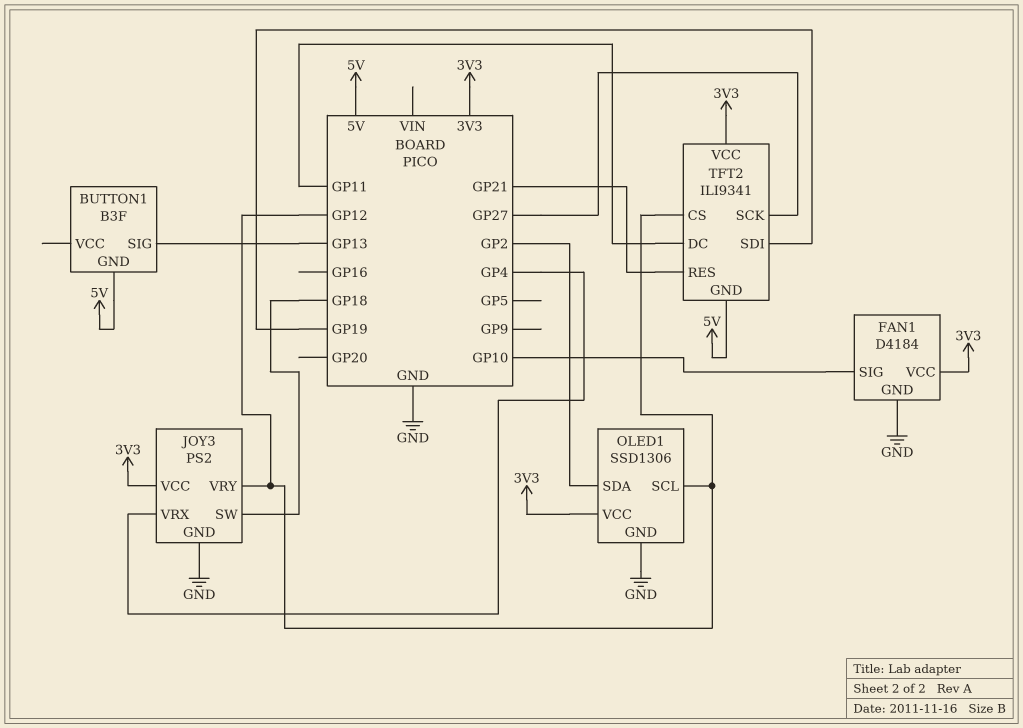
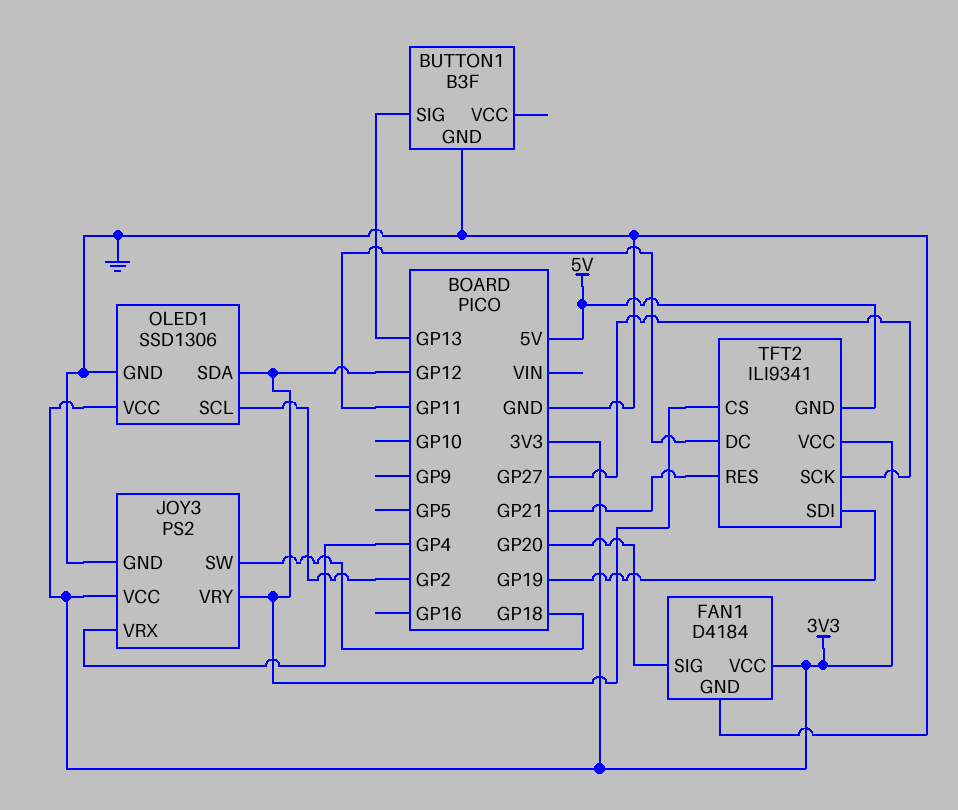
BUTTON1 pin GND: 5V -> GND
FAN1 pin SIG: GP10 -> GP20
OLED1 pin SCL: GP12 -> GP2
OLED1 pin SDA: GP2 -> GP12

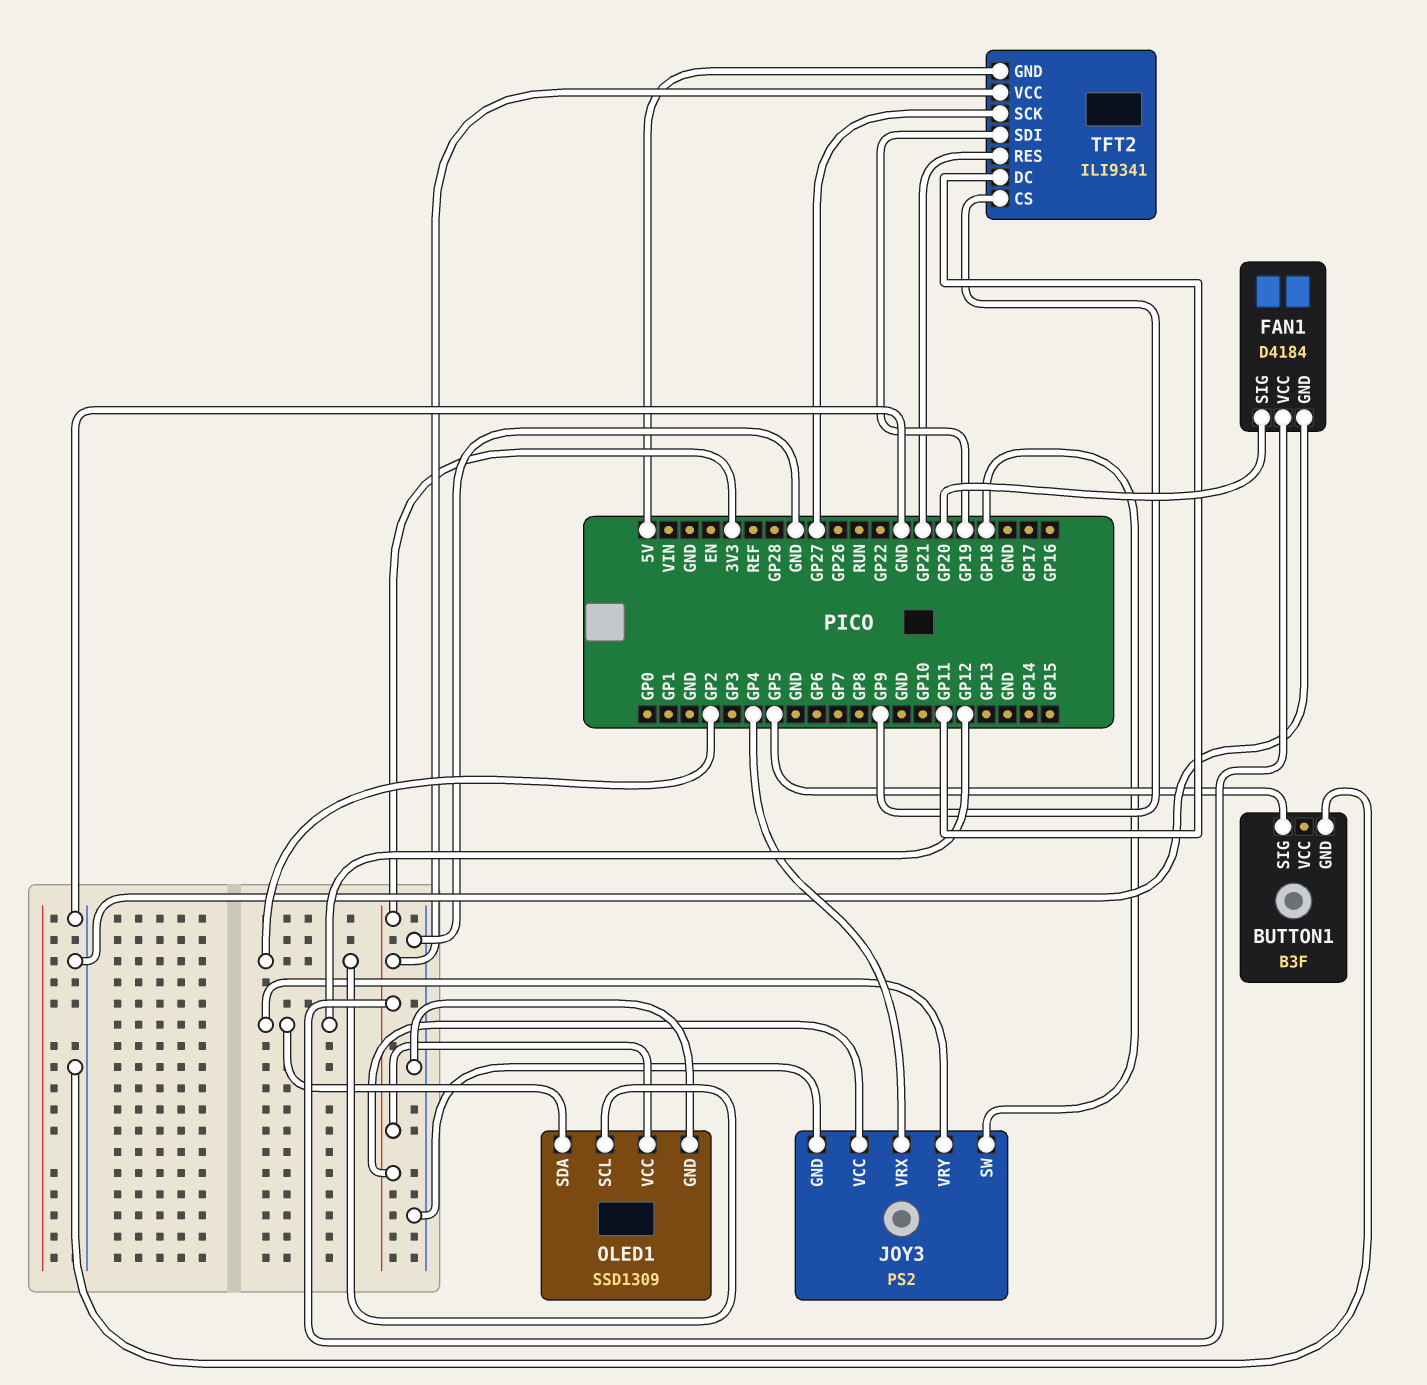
BUTTON1 pin SIG: GP13 -> GP5
OLED1: SSD1306 -> SSD1309
TFT2 pin CS: GP12 -> GP9

